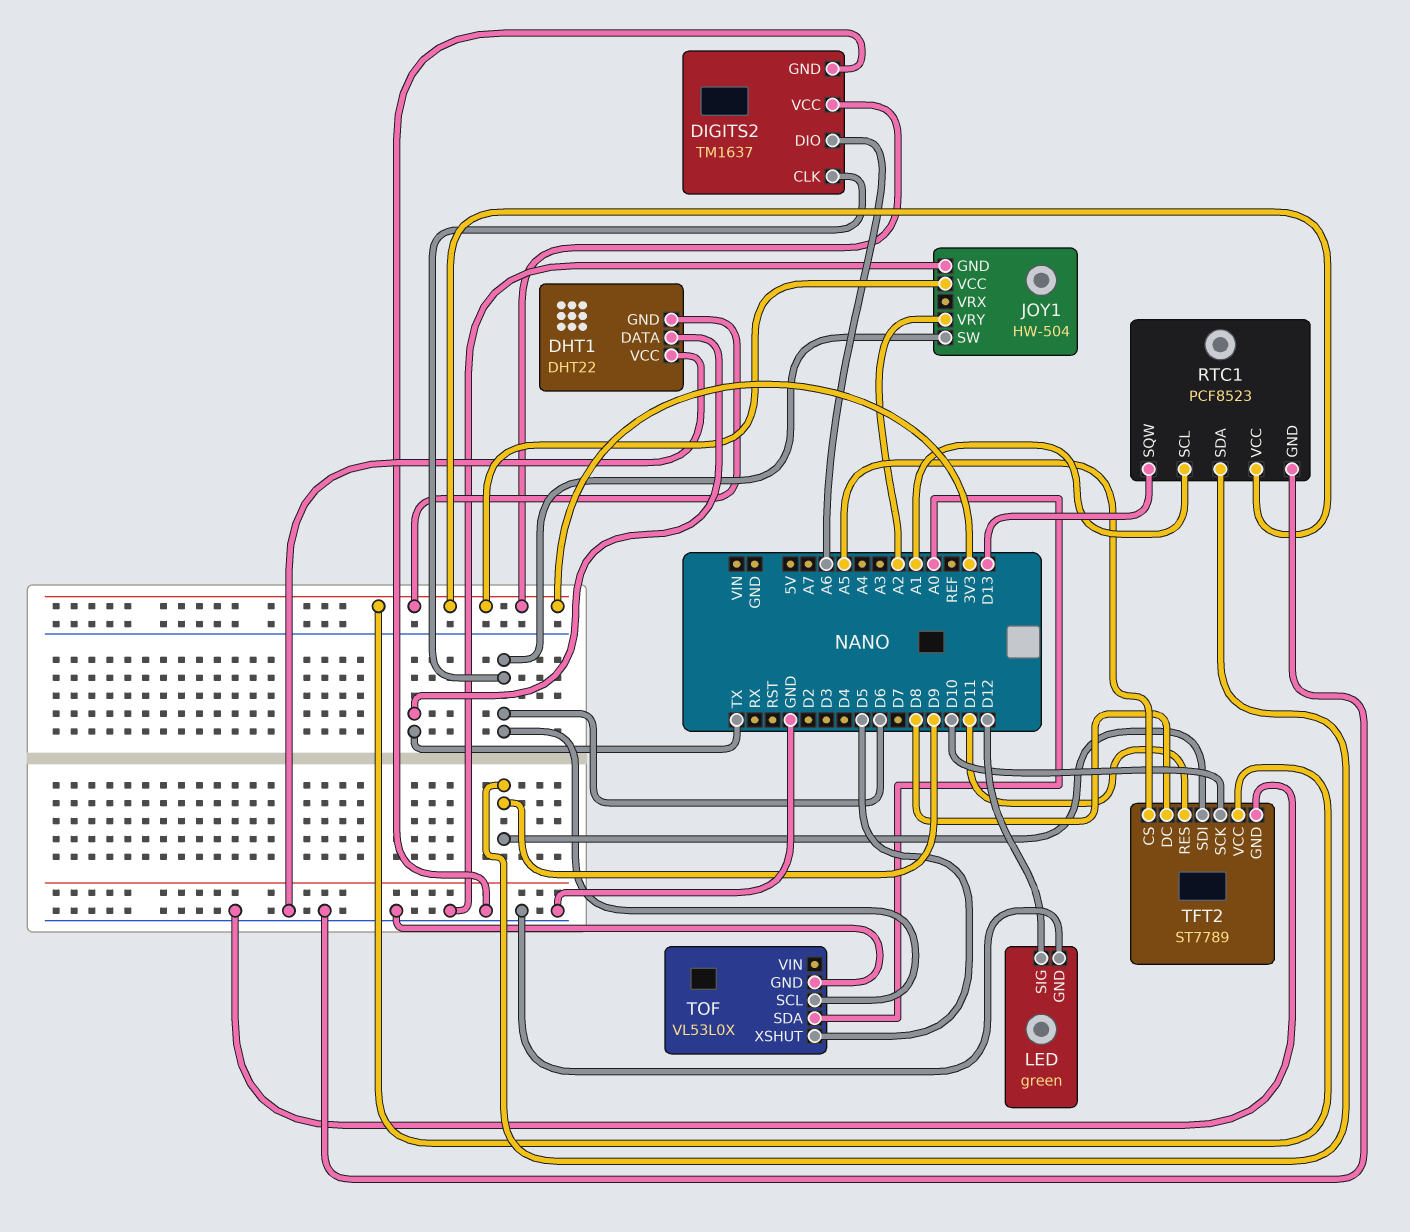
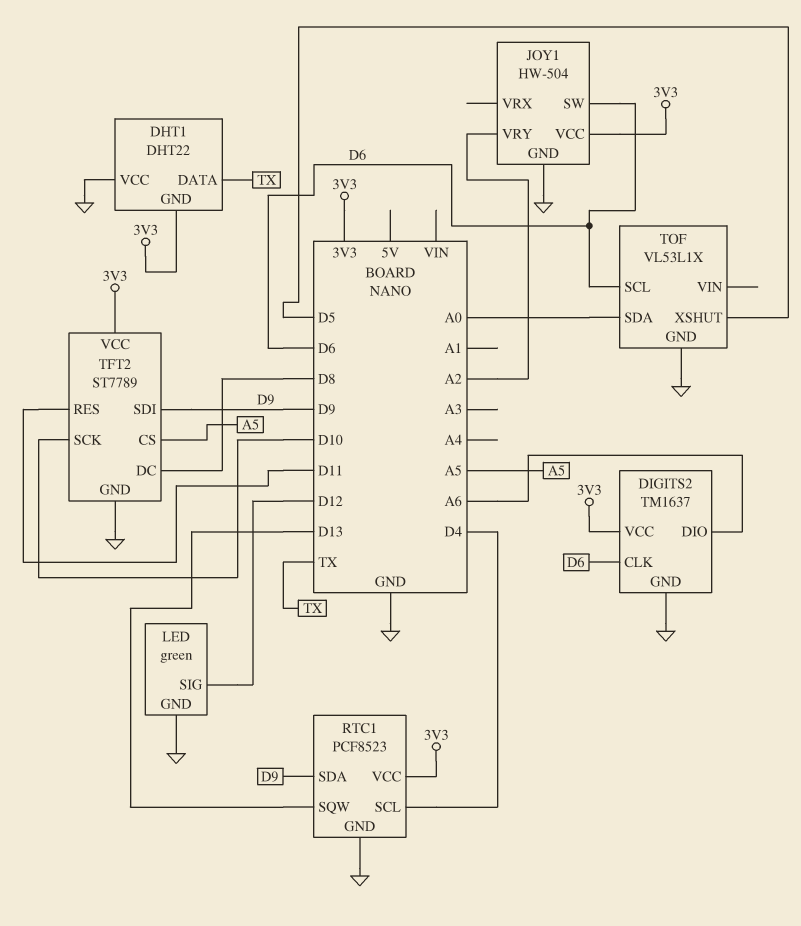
RTC1 pin SCL: A1 -> D4
TOF: VL53L0X -> VL53L1X

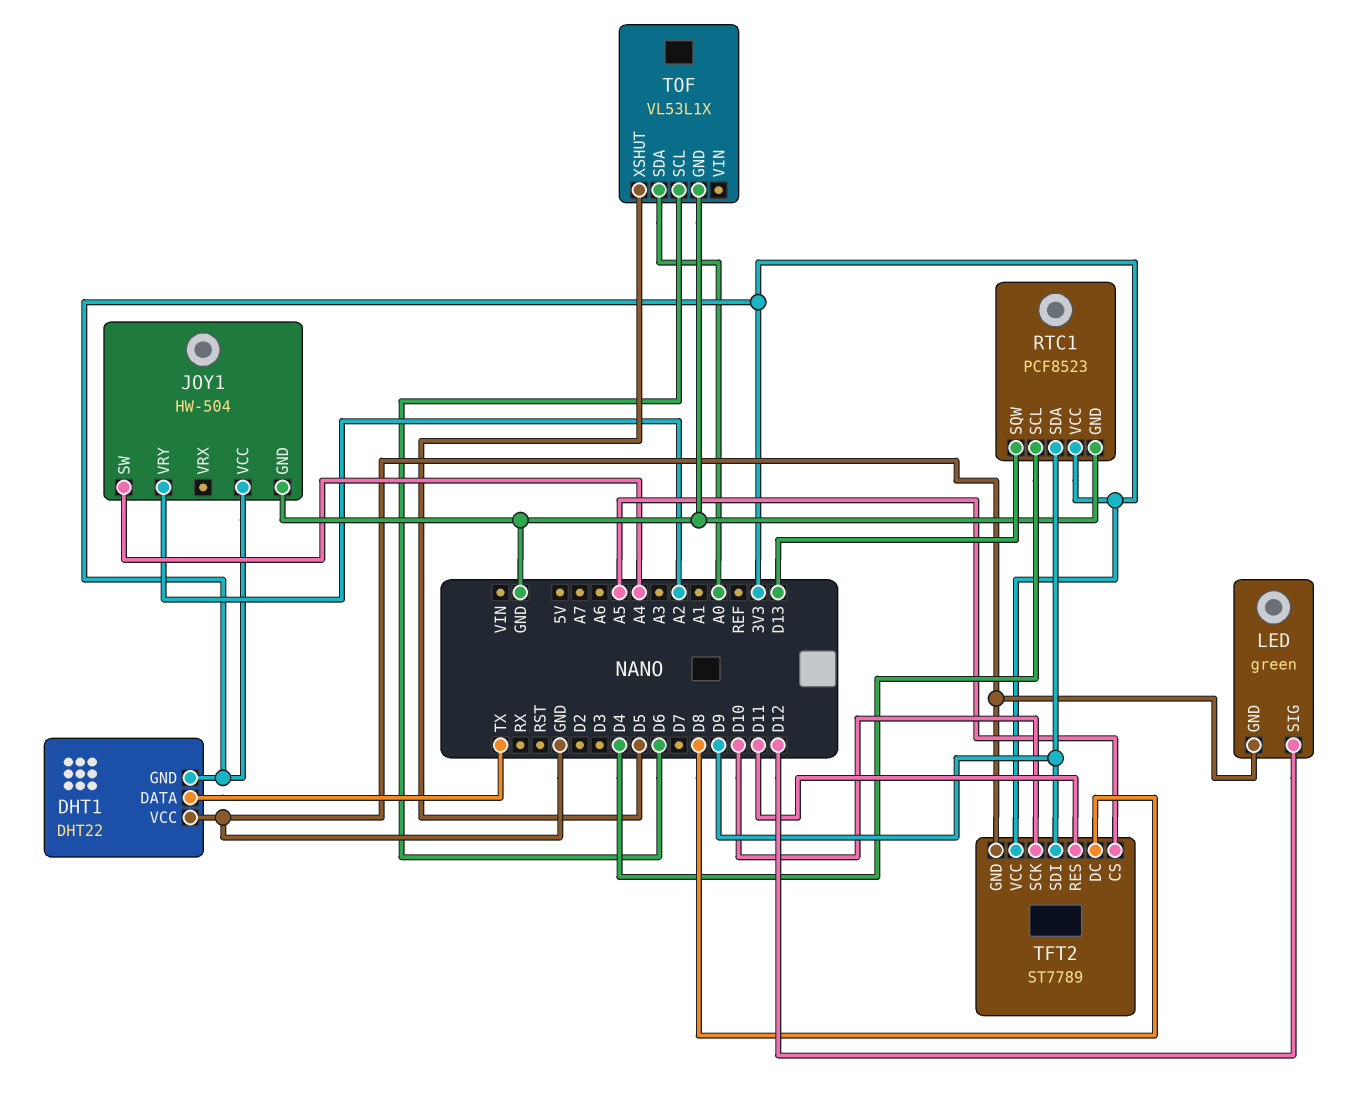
DIGITS2: TM1637 -> none
DIGITS2 pin CLK: D6 -> none
DIGITS2 pin DIO: A6 -> none
DIGITS2 pin GND: GND -> none
DIGITS2 pin VCC: 3V3 -> none
JOY1 pin SW: D6 -> A4

